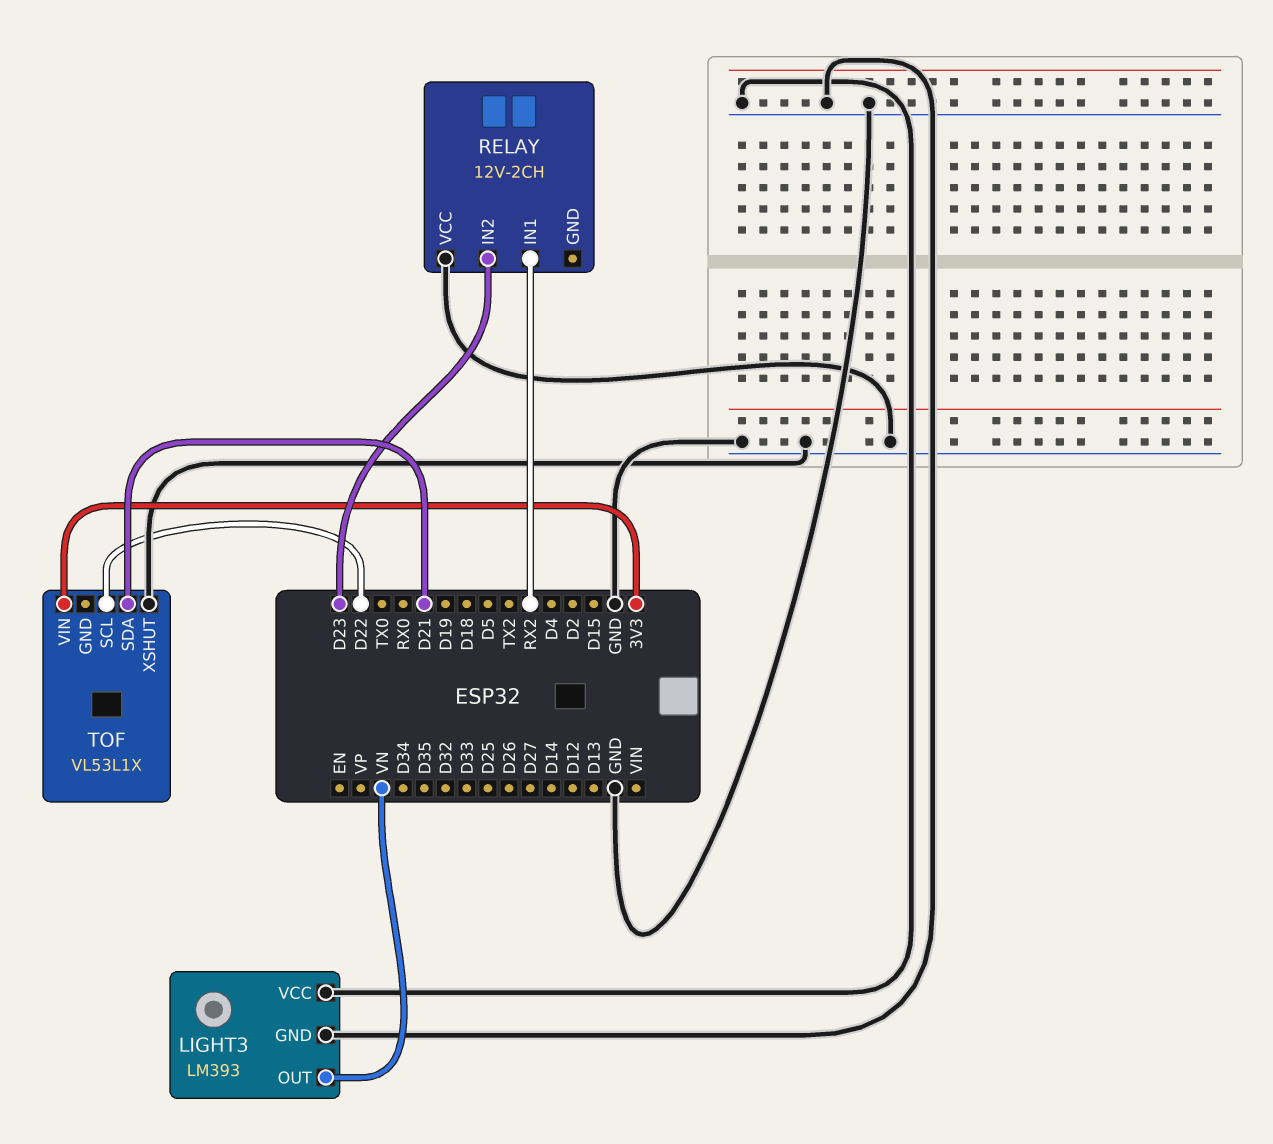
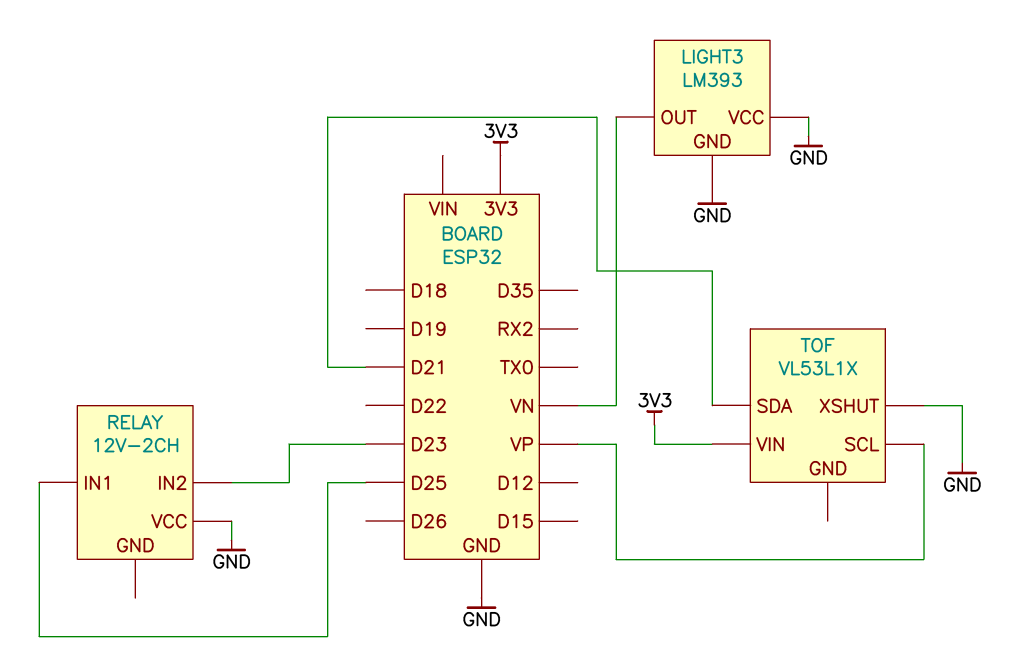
RELAY pin IN1: RX2 -> D25
TOF pin SCL: D22 -> VP

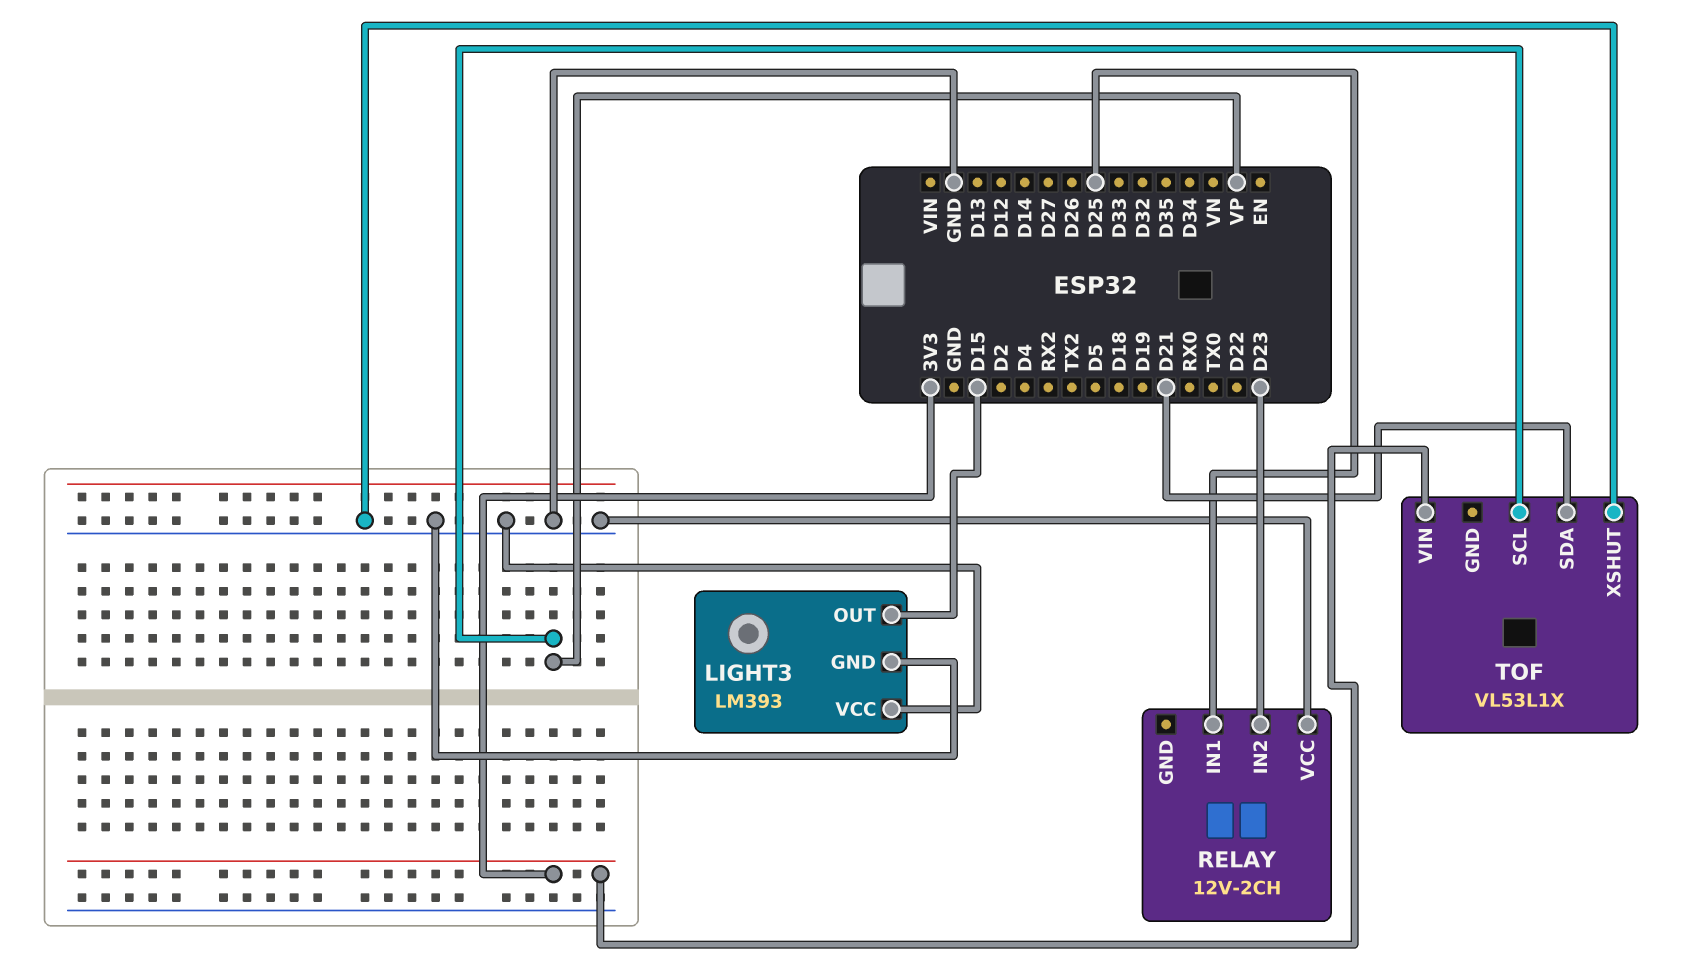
LIGHT3 pin OUT: VN -> D15

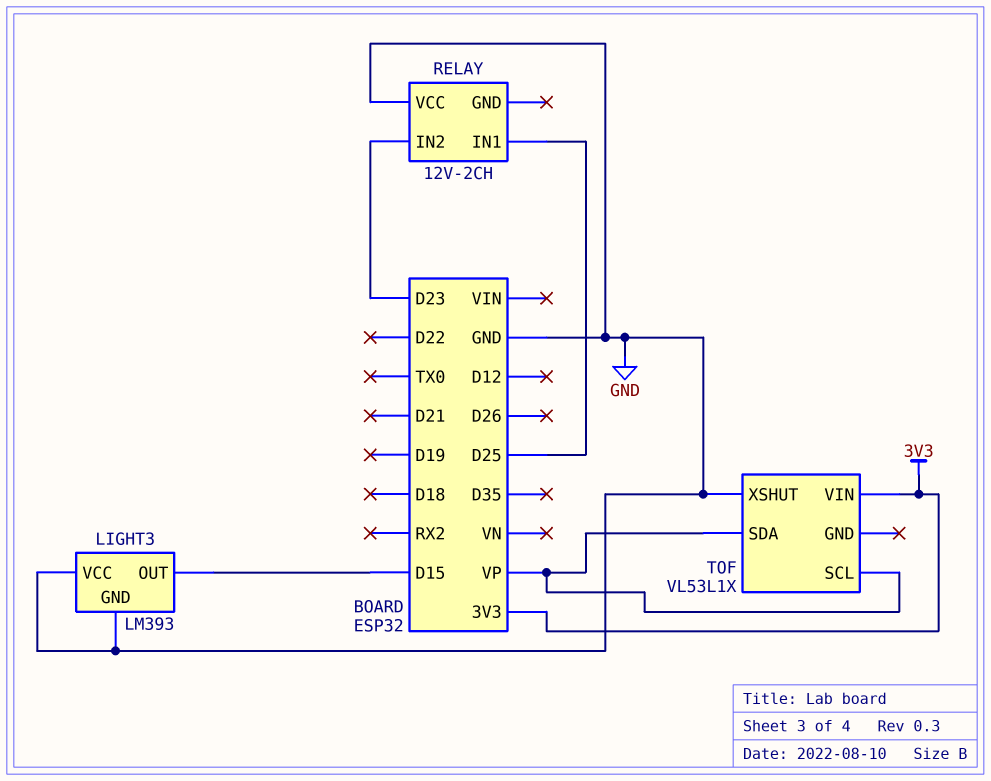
TOF pin SDA: D21 -> VP

